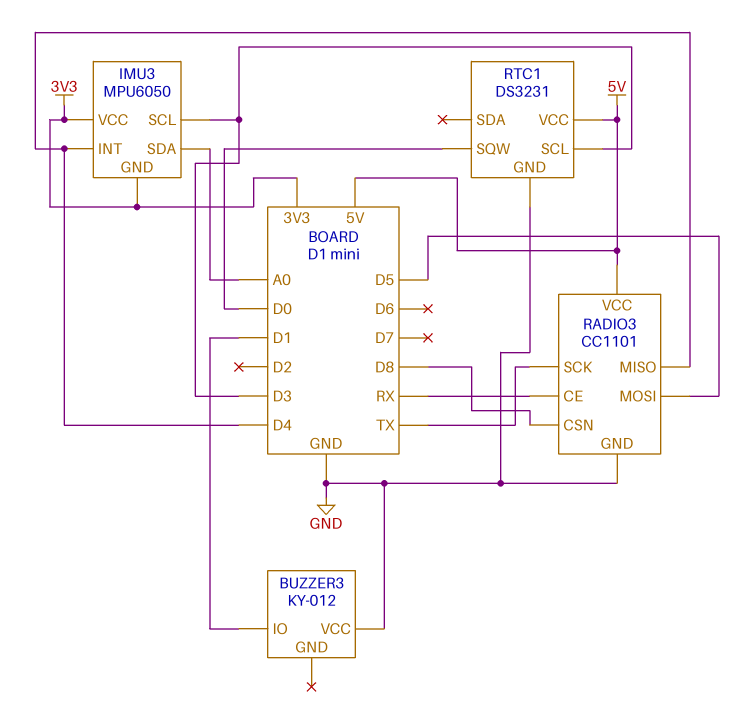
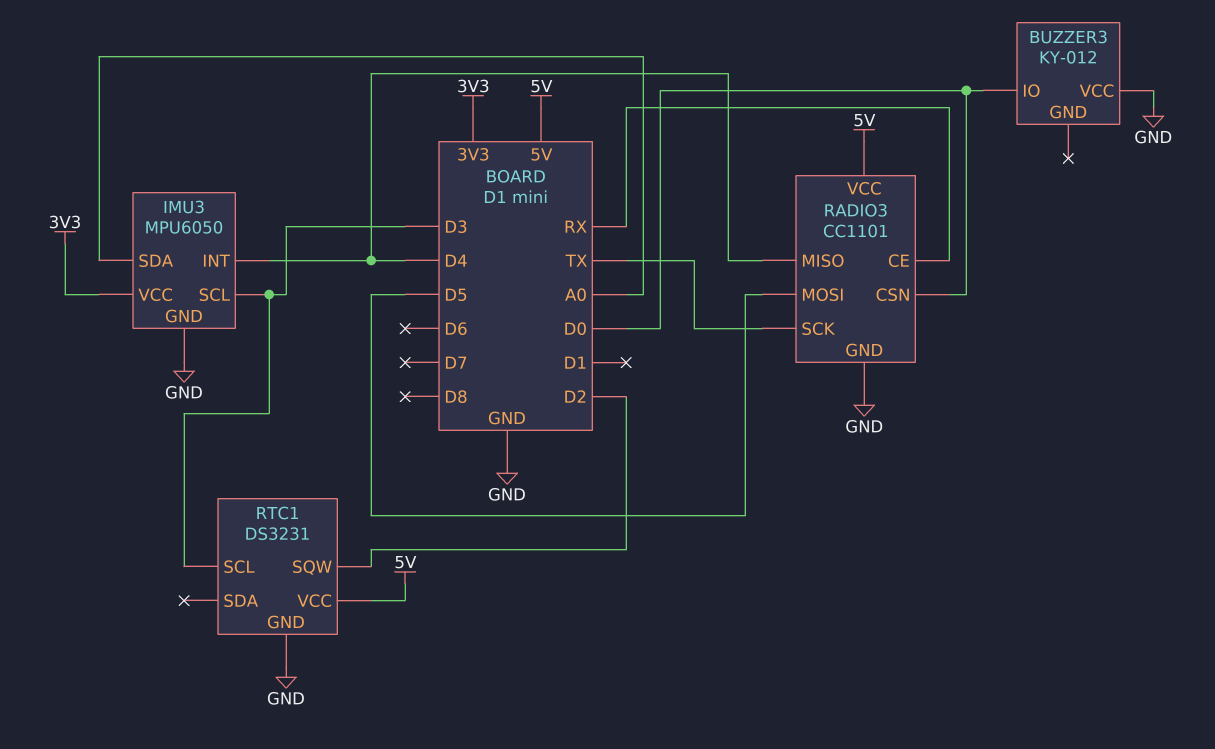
BUZZER3 pin IO: D1 -> D0
IMU3 pin GND: 3V3 -> GND
RADIO3 pin CSN: D8 -> D0
RTC1 pin SQW: D0 -> D2

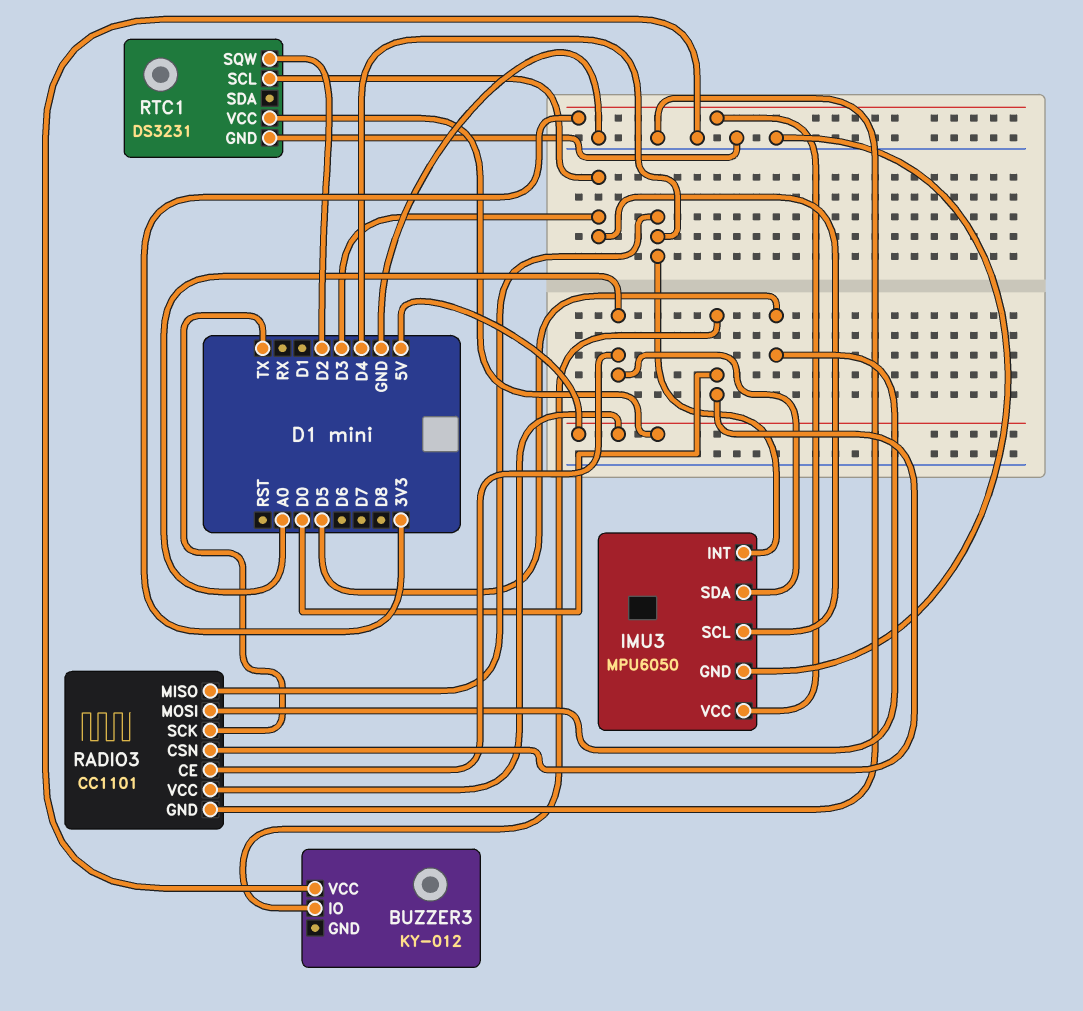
RADIO3 pin CE: RX -> A0

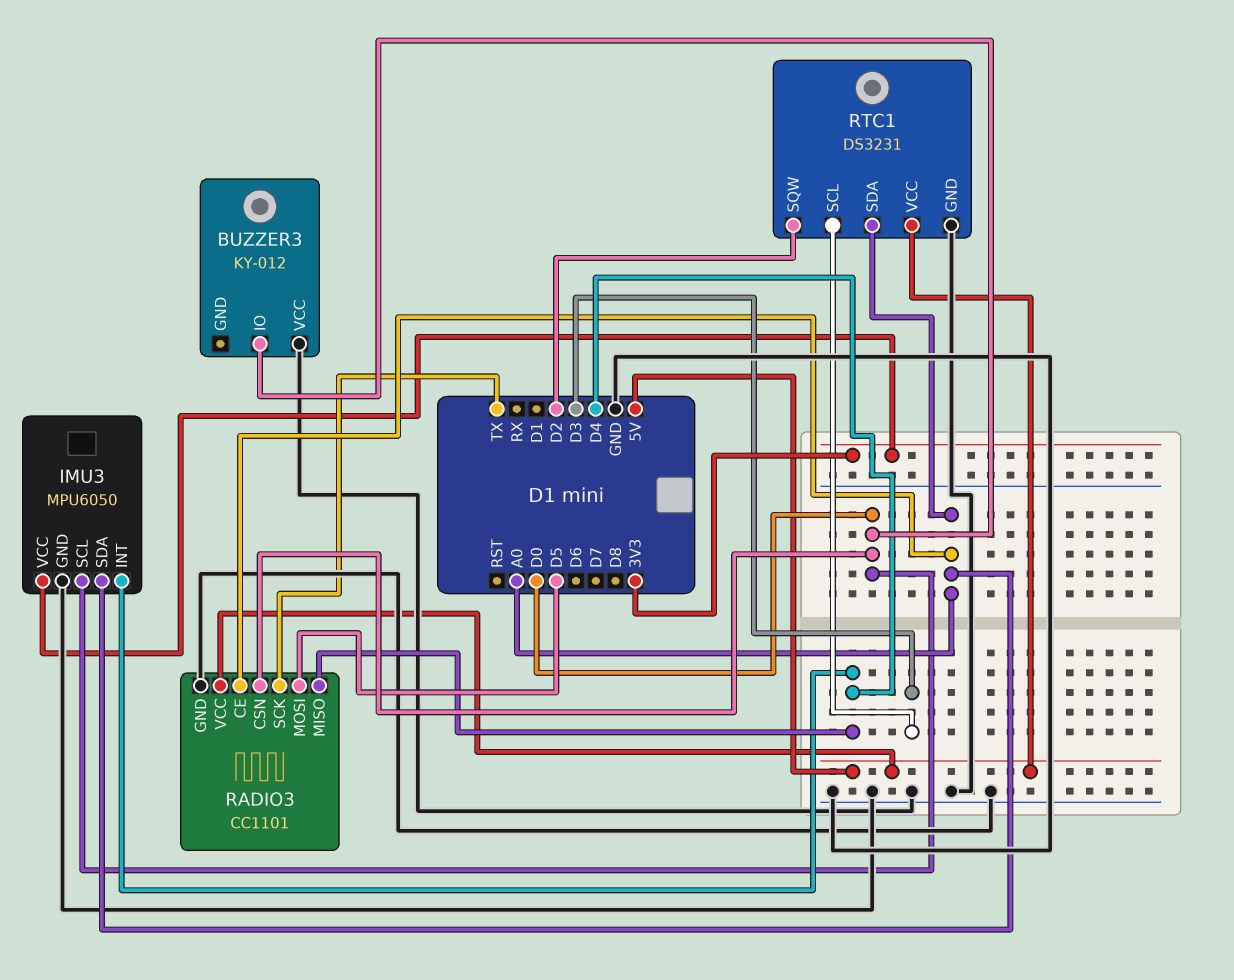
IMU3 pin SCL: D3 -> D0
RTC1 pin SDA: none -> A0

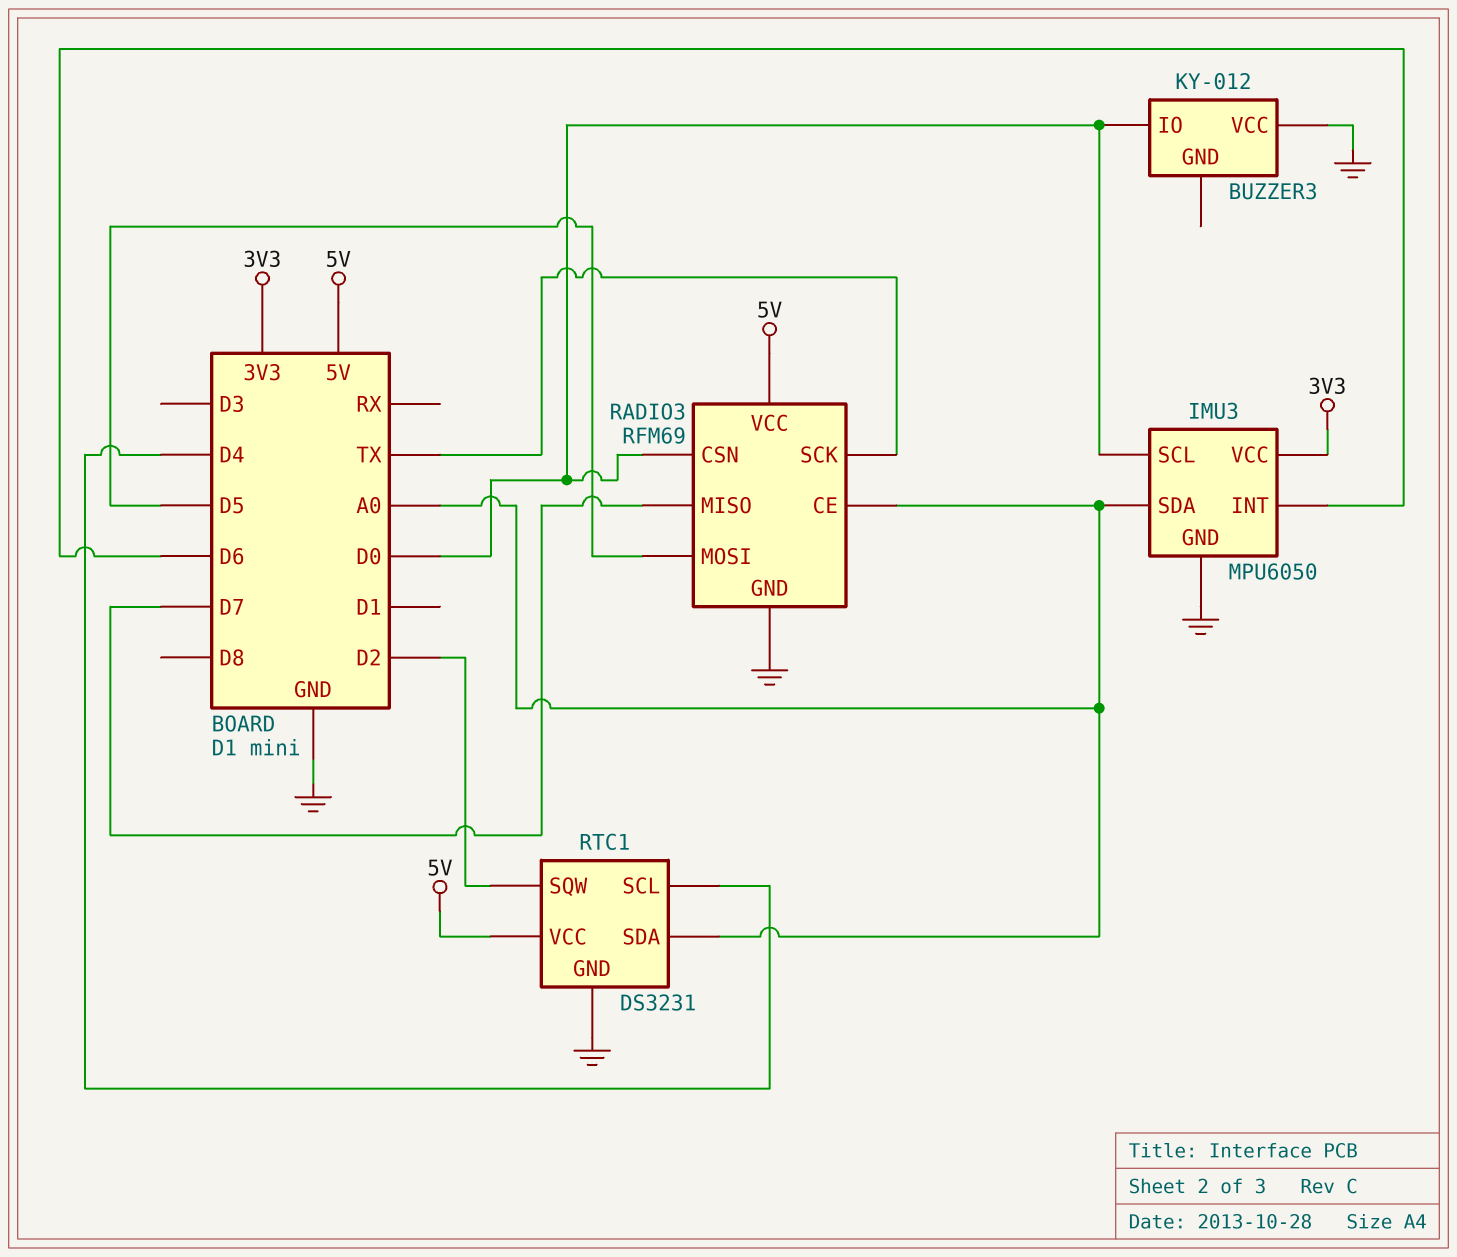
IMU3 pin INT: D4 -> D6
RADIO3: CC1101 -> RFM69
RADIO3 pin MISO: D4 -> D7
RTC1 pin SCL: D3 -> D4

